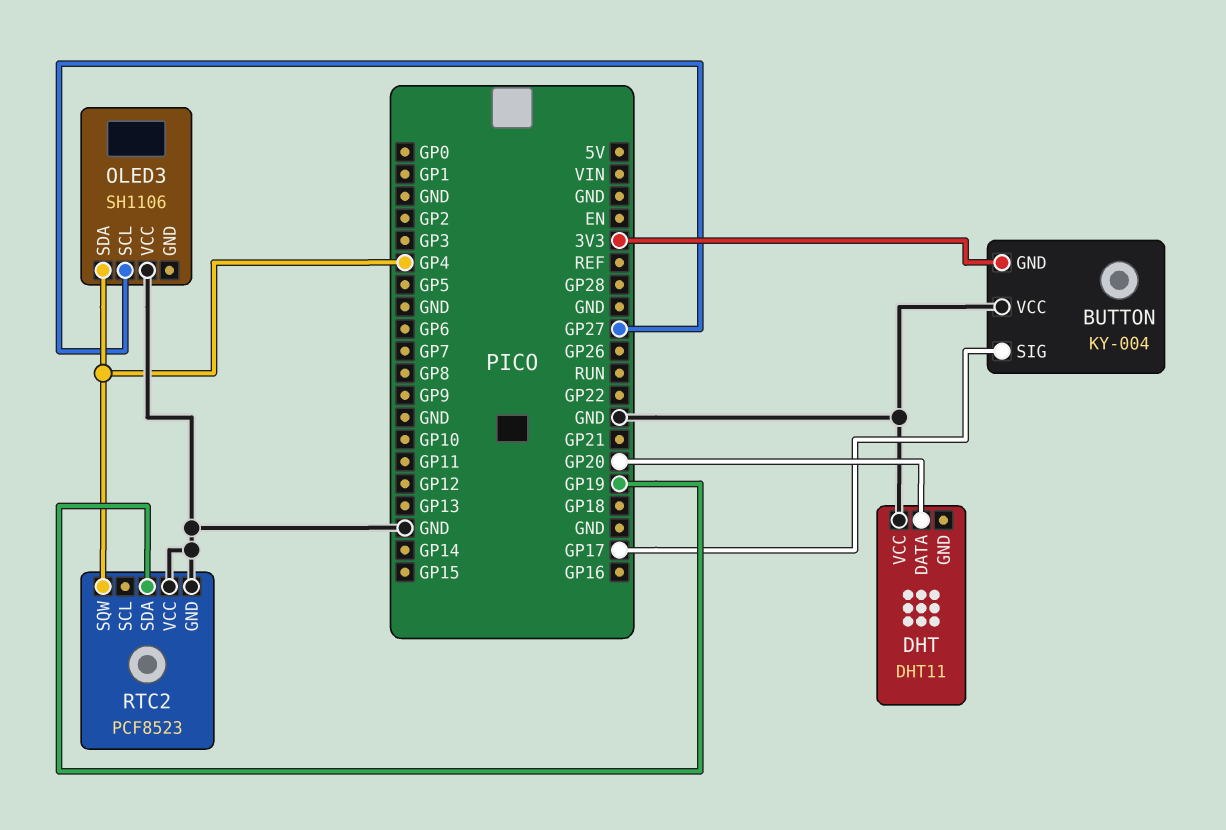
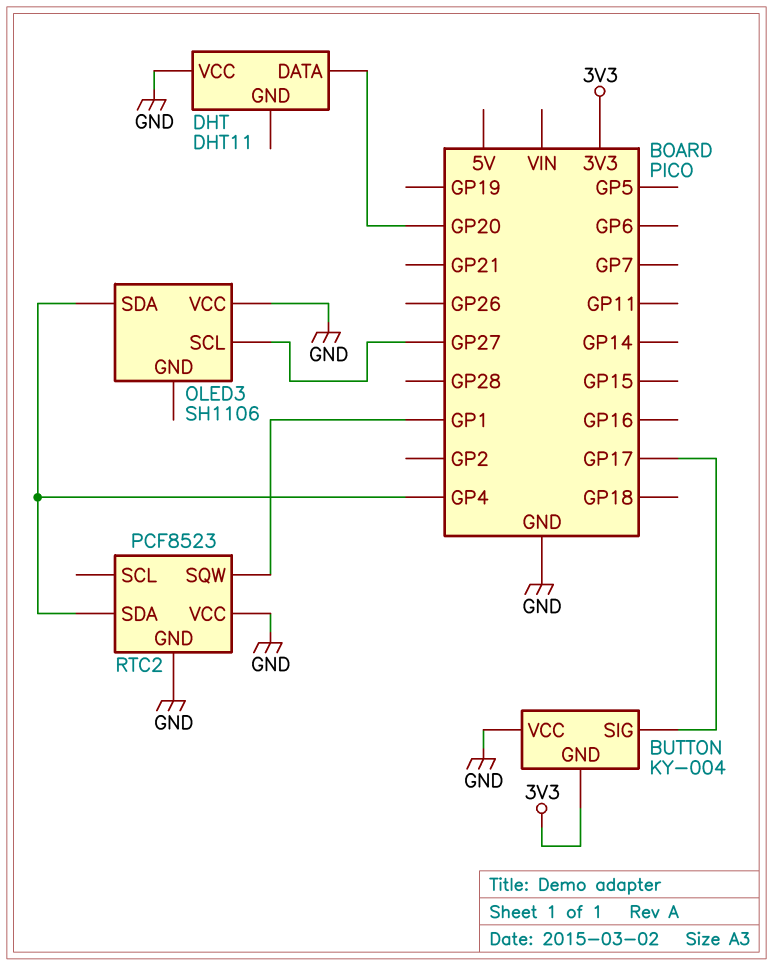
RTC2 pin SDA: GP19 -> GP4
RTC2 pin SQW: GP4 -> GP1

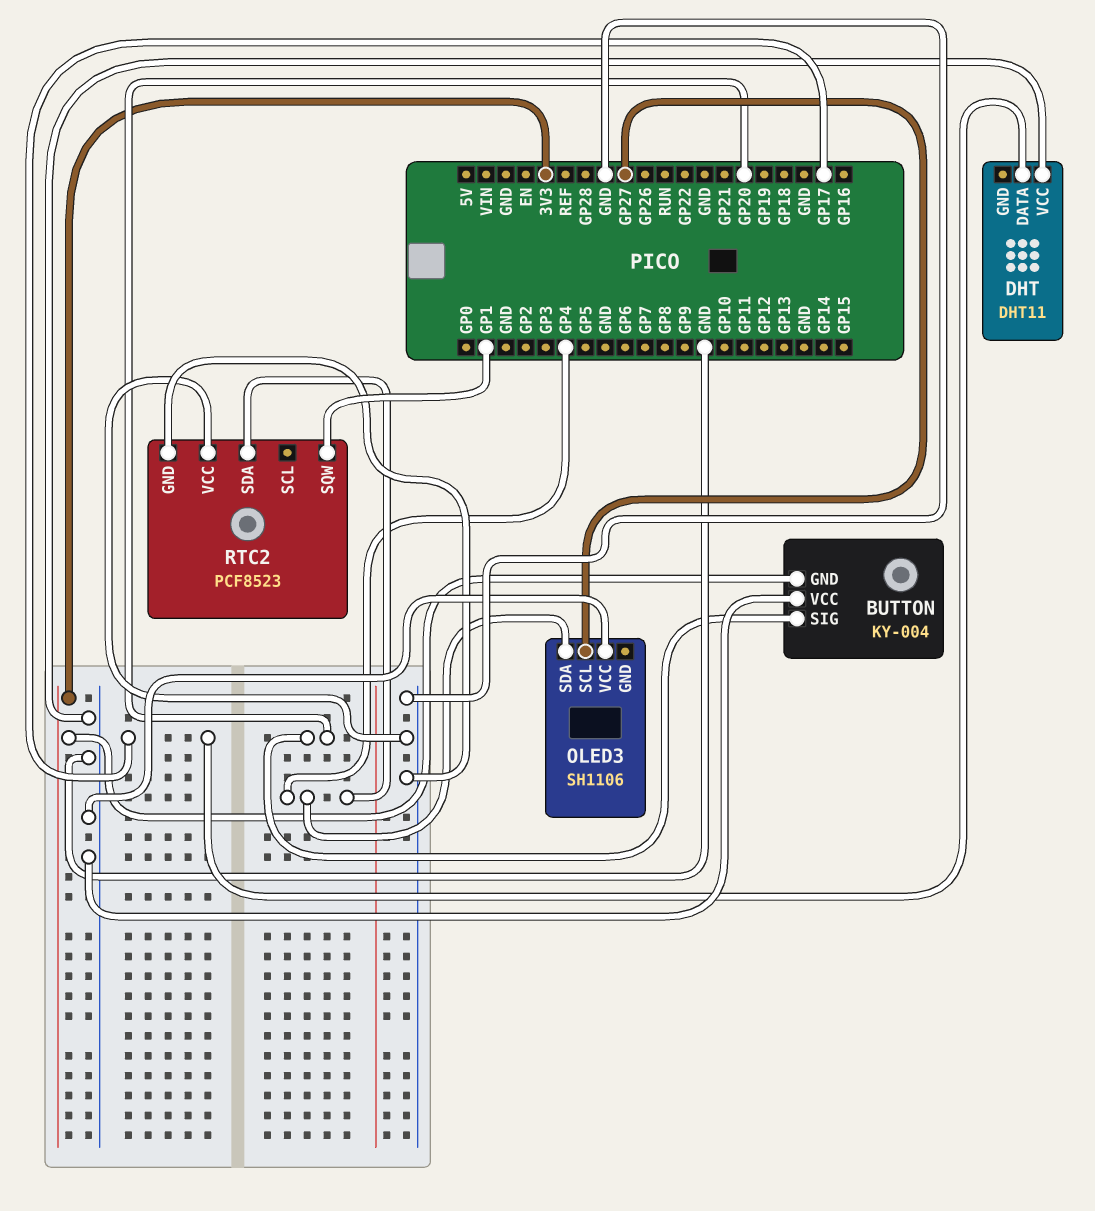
BUTTON pin SIG: GP17 -> GP20
DHT pin DATA: GP20 -> GP17

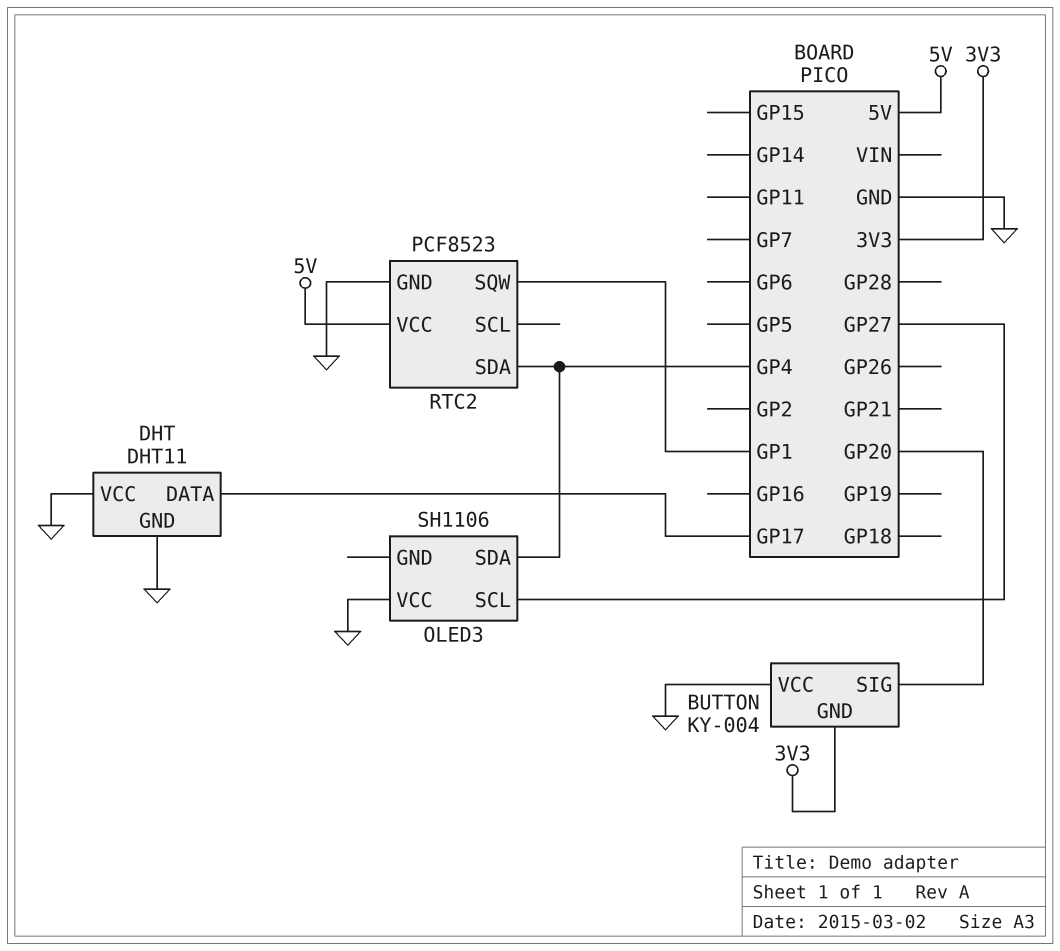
DHT pin GND: none -> GND
RTC2 pin VCC: GND -> 5V

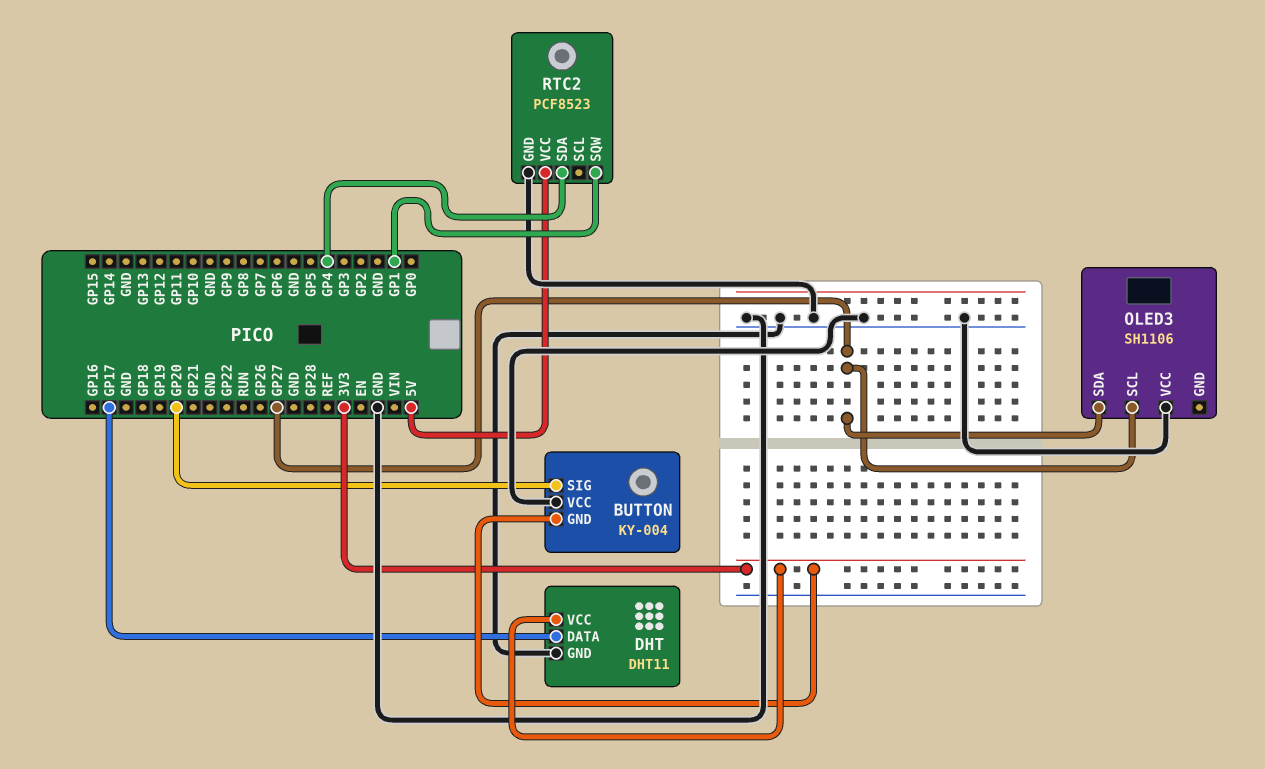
DHT pin VCC: GND -> 3V3
OLED3 pin SDA: GP4 -> GP27

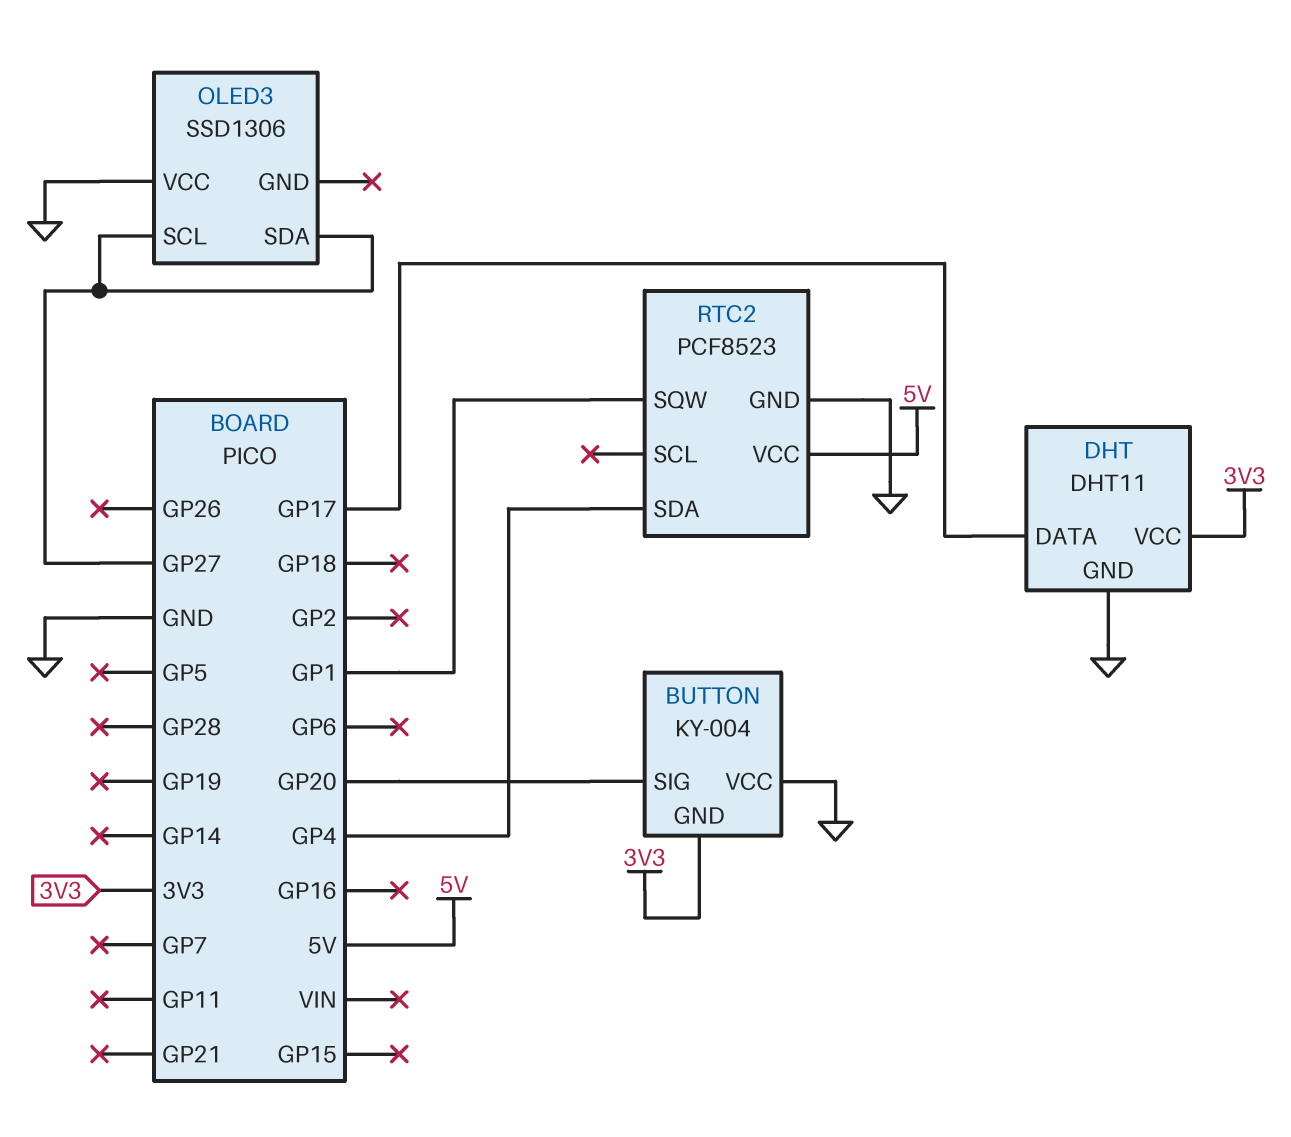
OLED3: SH1106 -> SSD1306

